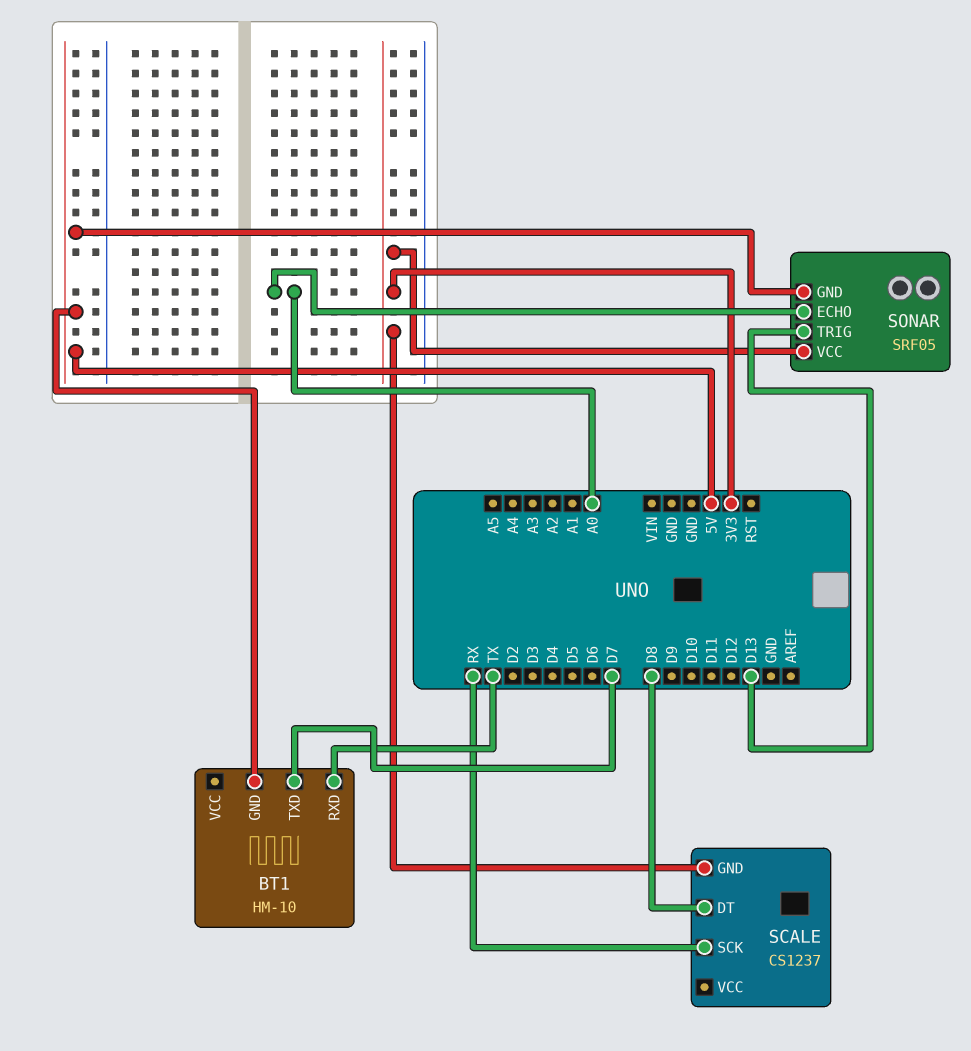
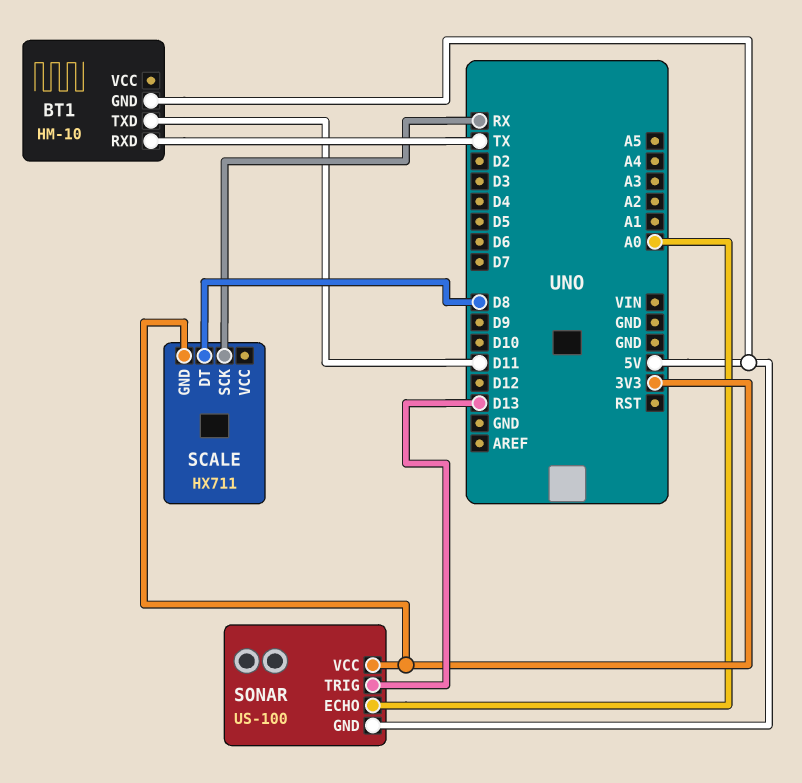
BT1 pin TXD: D7 -> D11
SCALE: CS1237 -> HX711
SONAR: SRF05 -> US-100

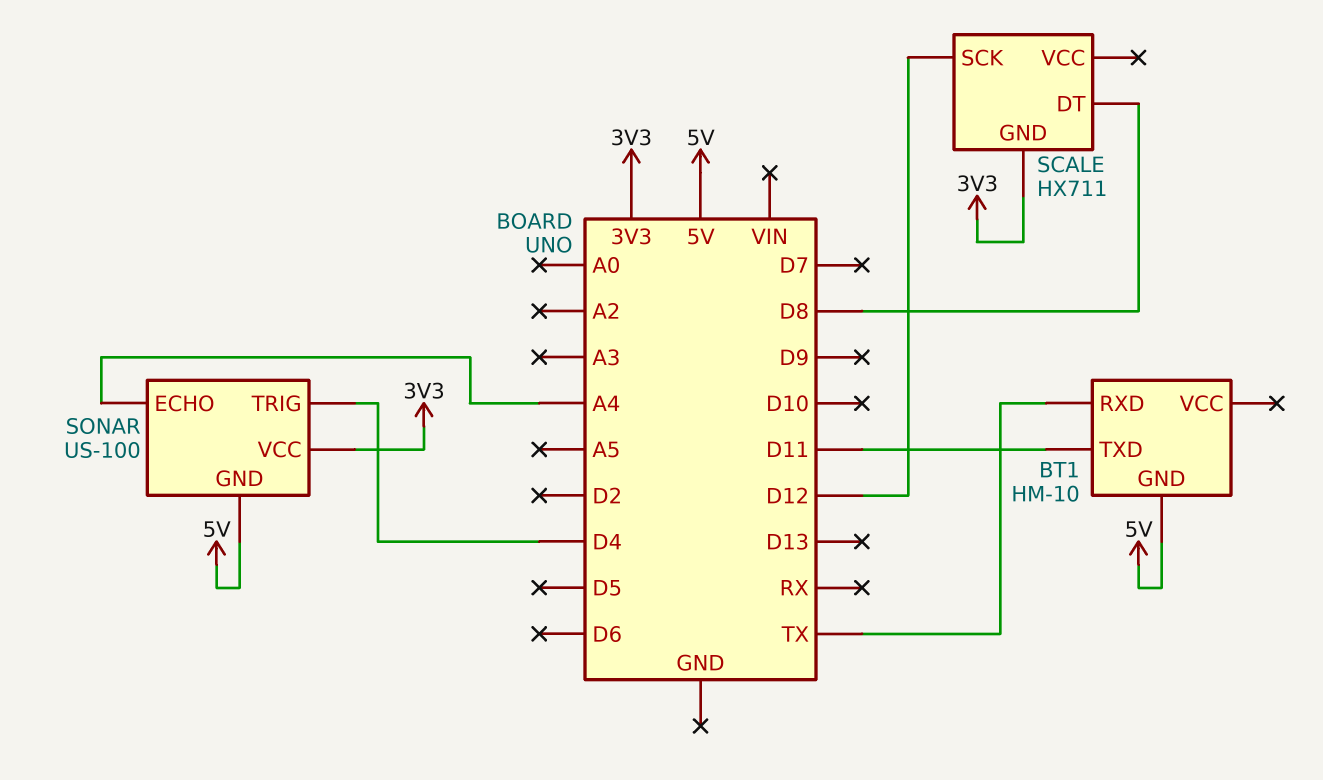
SCALE pin SCK: RX -> D12
SONAR pin ECHO: A0 -> A4
SONAR pin TRIG: D13 -> D4

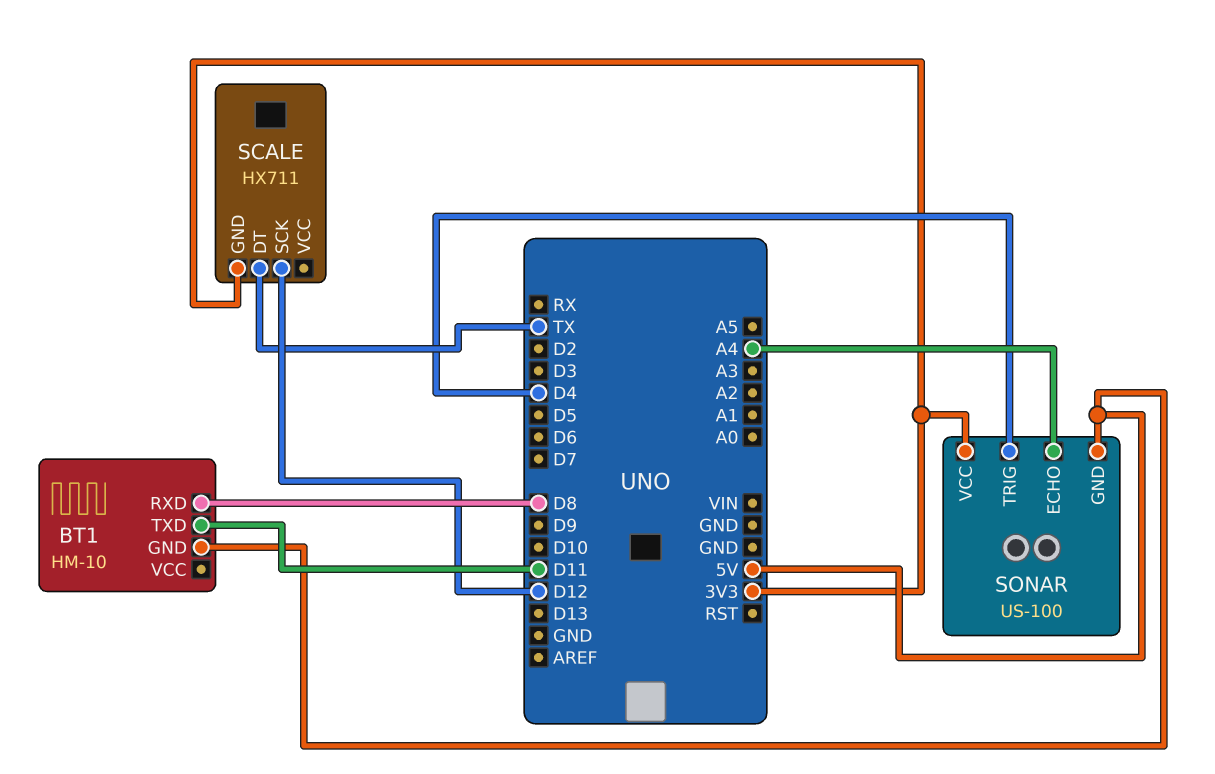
BT1 pin RXD: TX -> D8
SCALE pin DT: D8 -> TX

